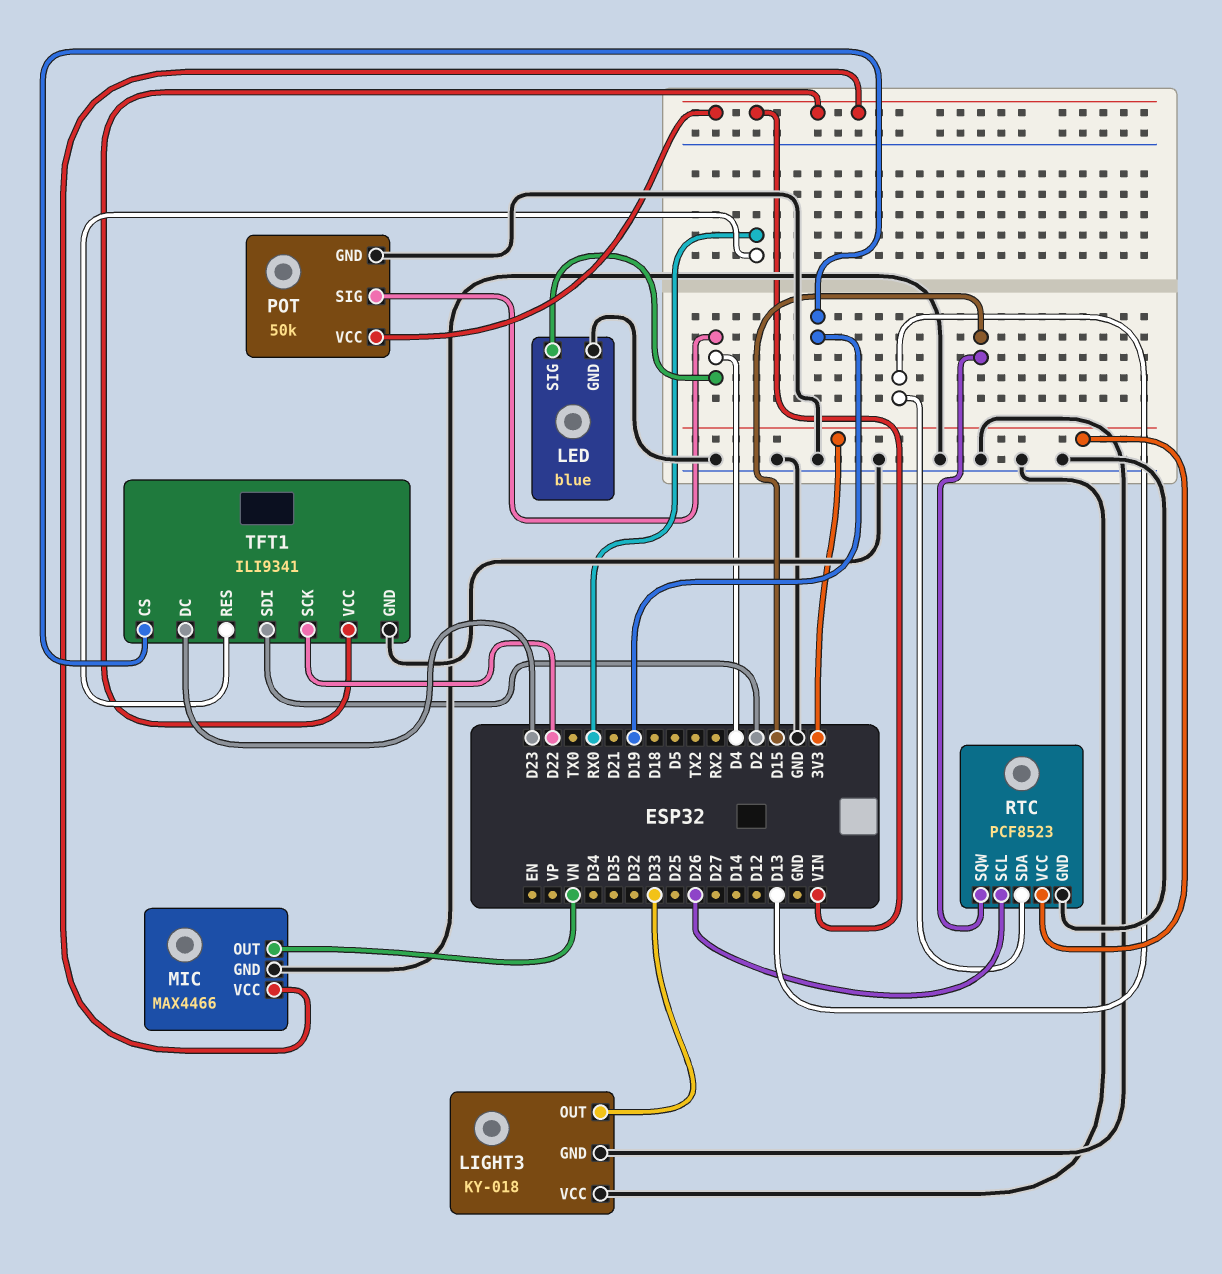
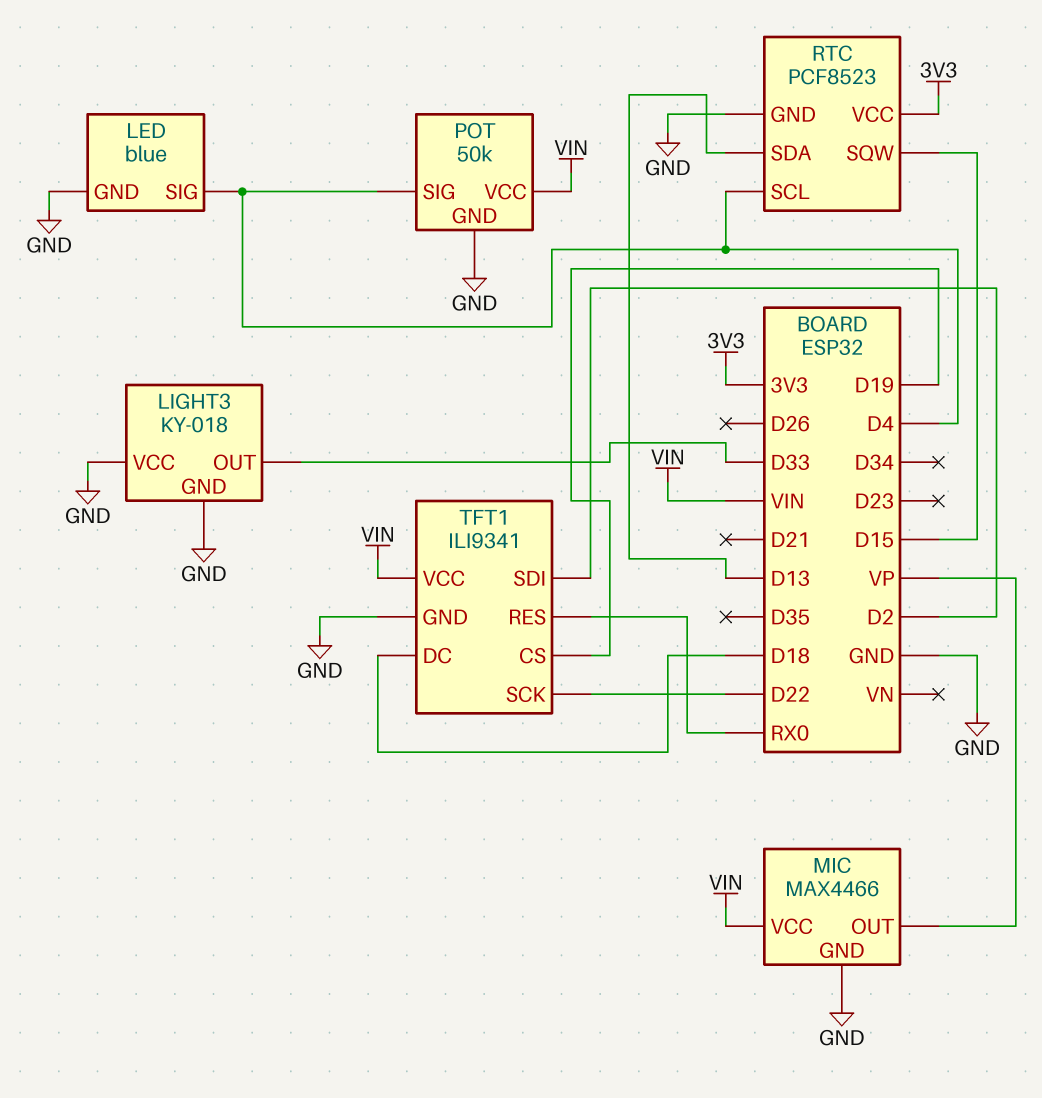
MIC pin OUT: VN -> VP
RTC pin SCL: D26 -> D4
TFT1 pin DC: D23 -> D18

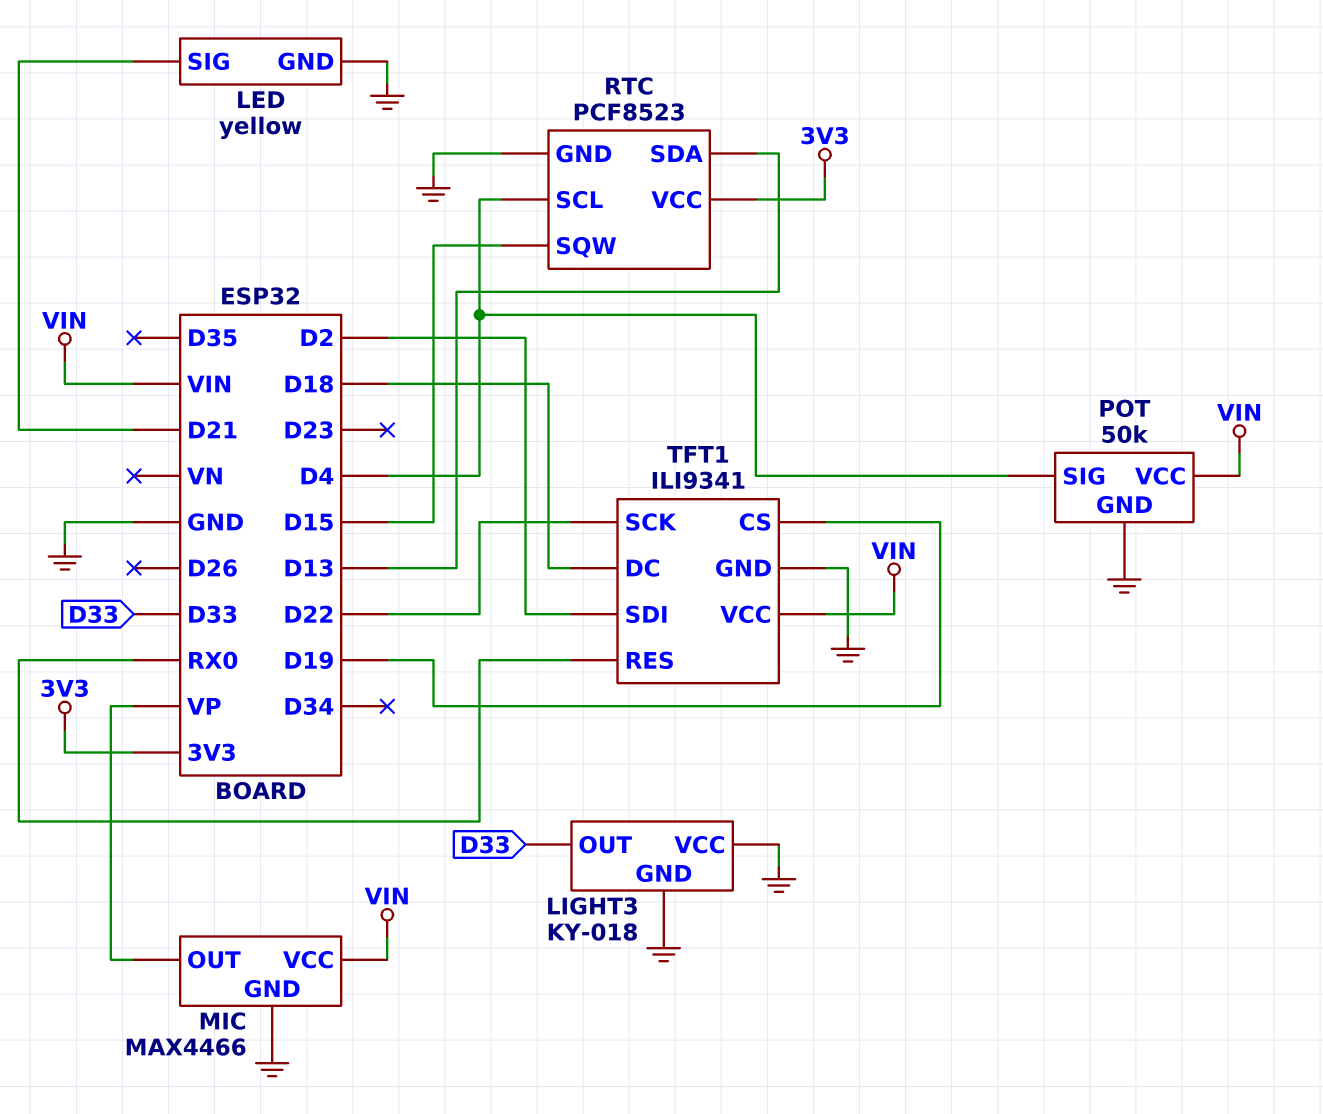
LED: blue -> yellow
LED pin SIG: D4 -> D21

